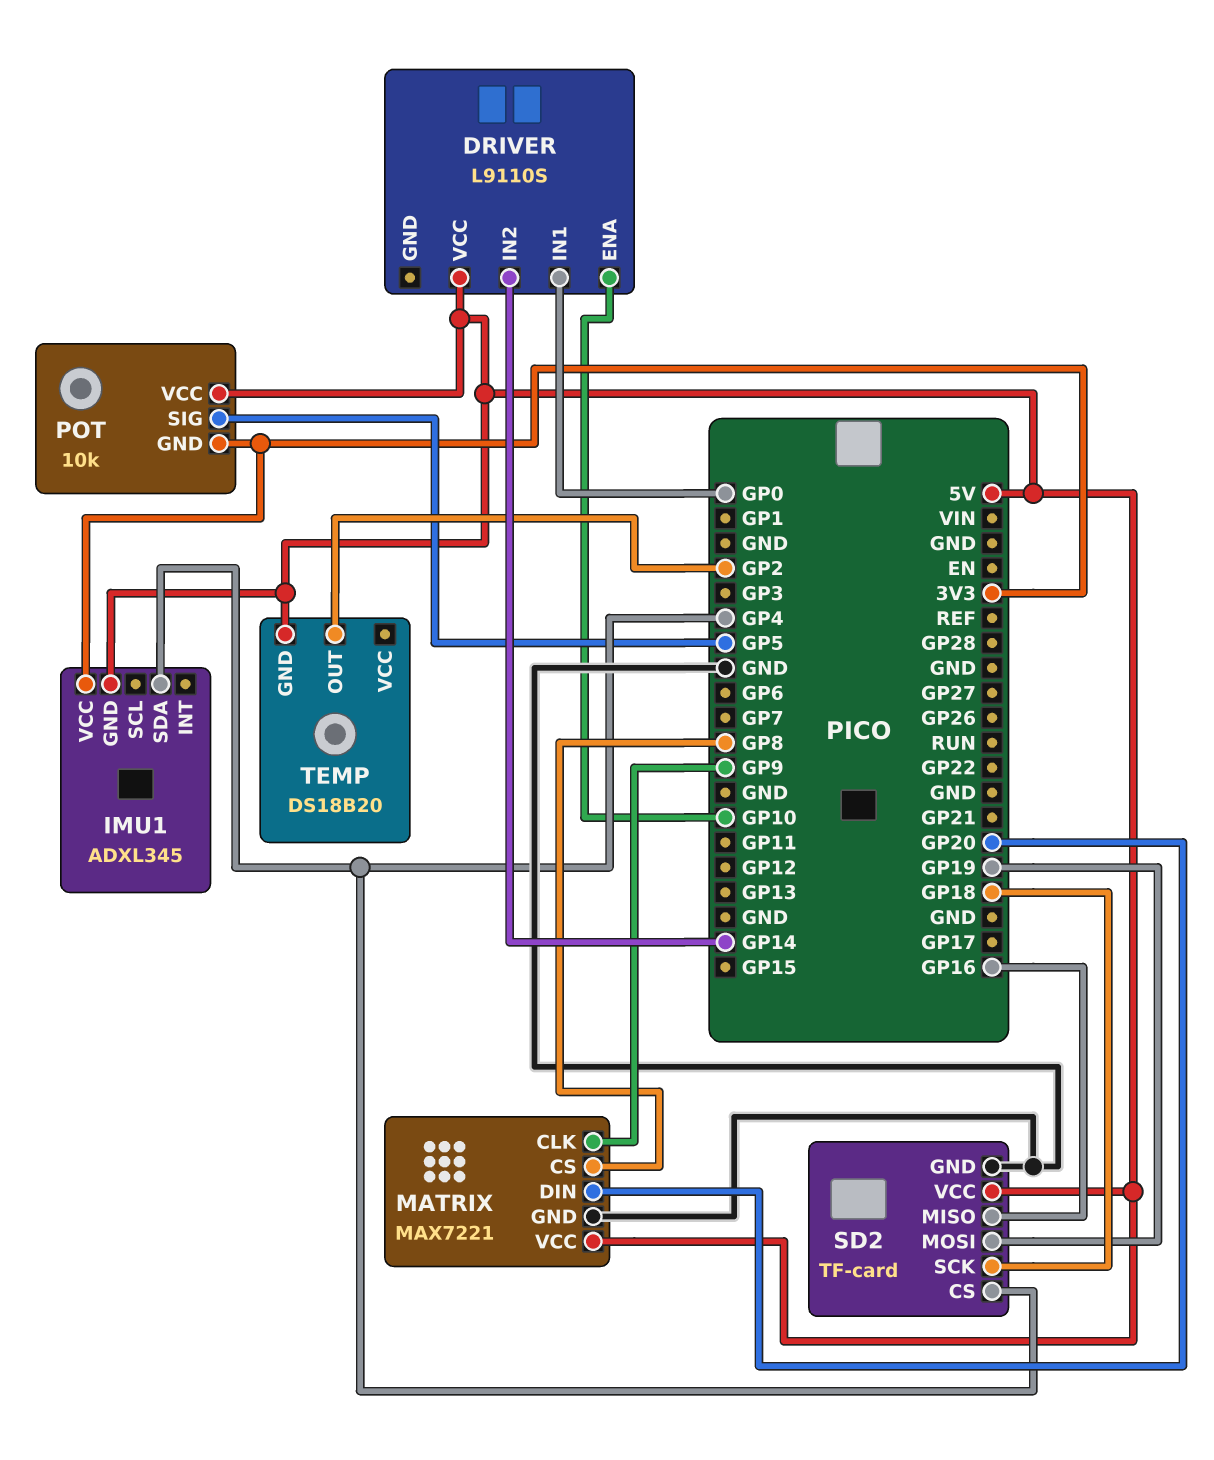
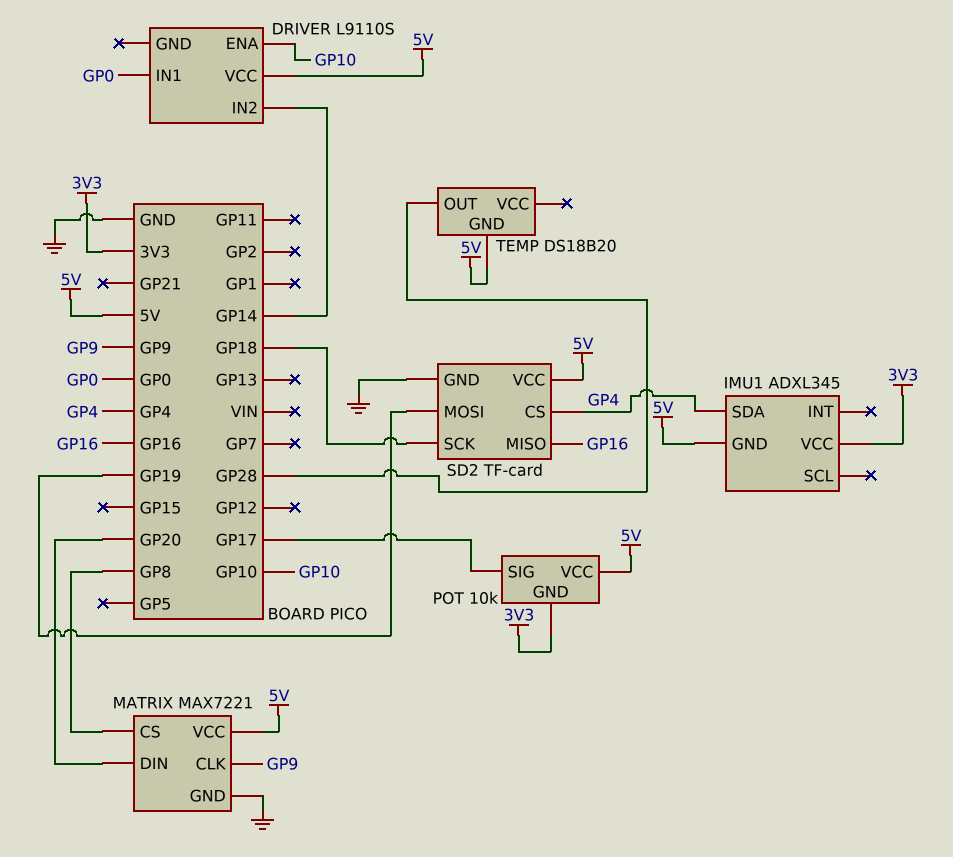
POT pin SIG: GP5 -> GP17
TEMP pin OUT: GP2 -> GP28

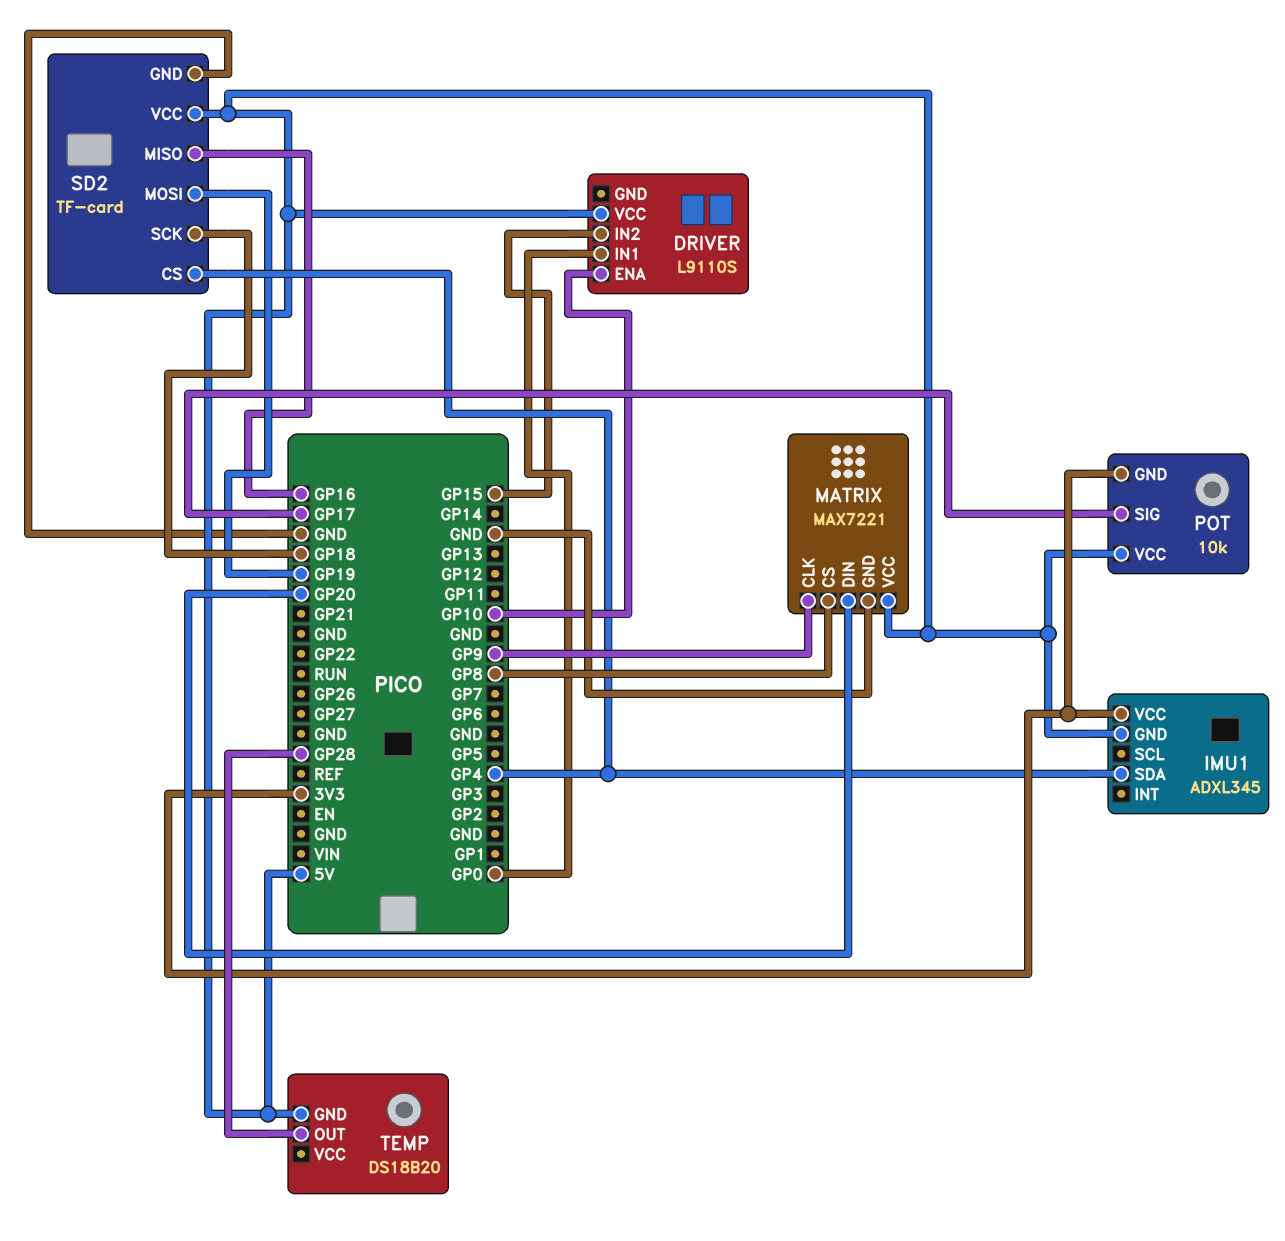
DRIVER pin IN2: GP14 -> GP15

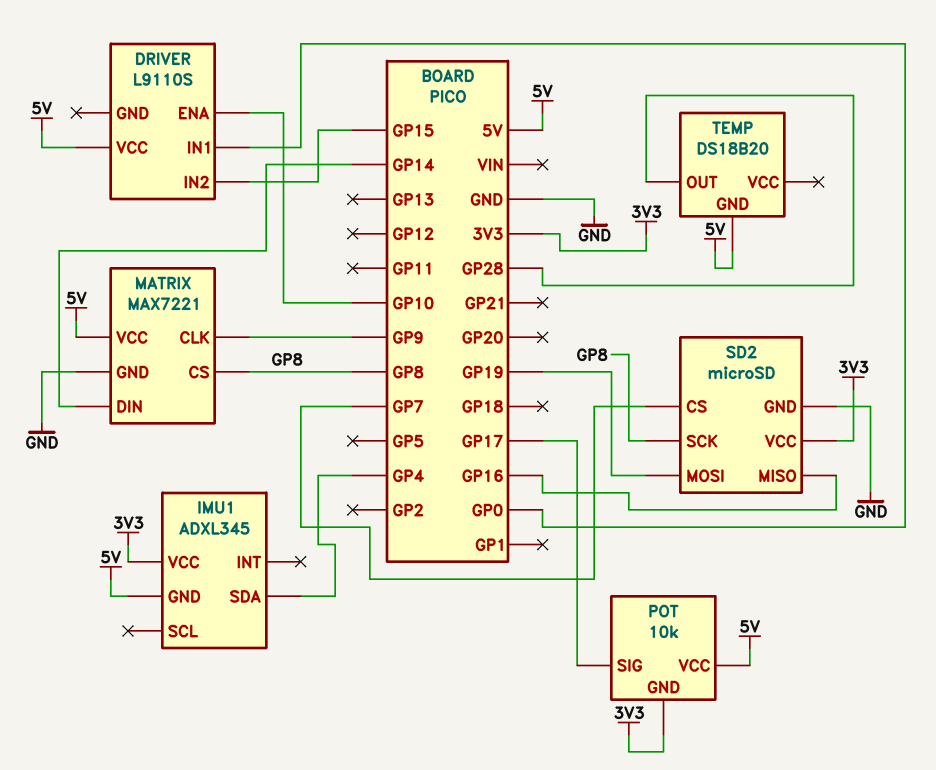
MATRIX pin DIN: GP20 -> GP14
SD2: TF-card -> microSD
SD2 pin CS: GP4 -> GP7
SD2 pin SCK: GP18 -> GP8
SD2 pin VCC: 5V -> 3V3

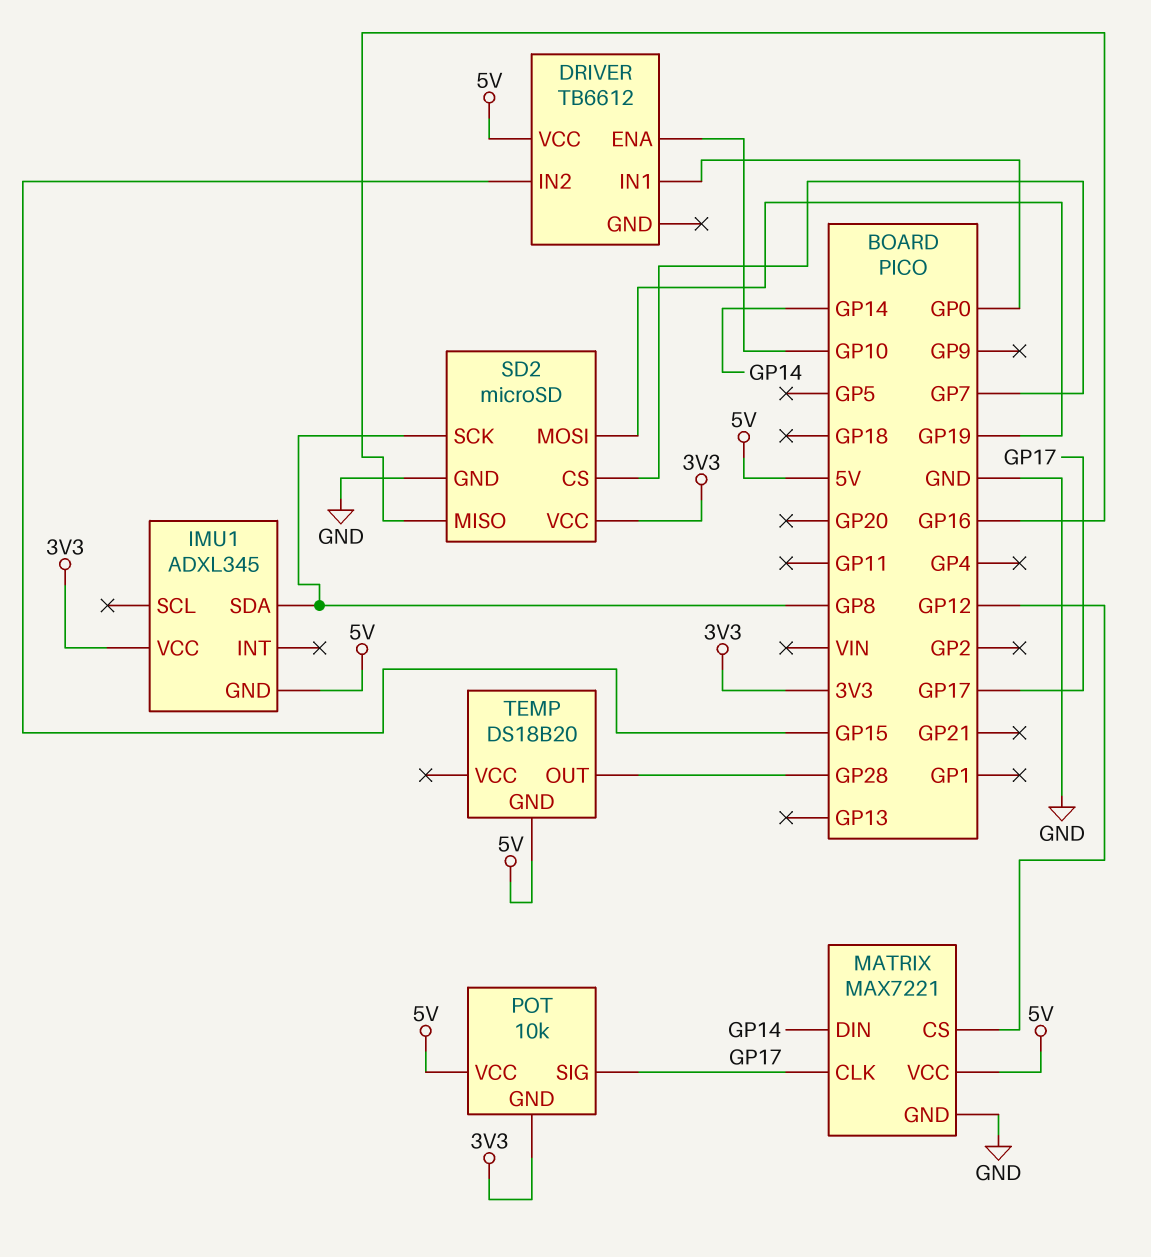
DRIVER: L9110S -> TB6612
IMU1 pin SDA: GP4 -> GP8
MATRIX pin CLK: GP9 -> GP17
MATRIX pin CS: GP8 -> GP12

